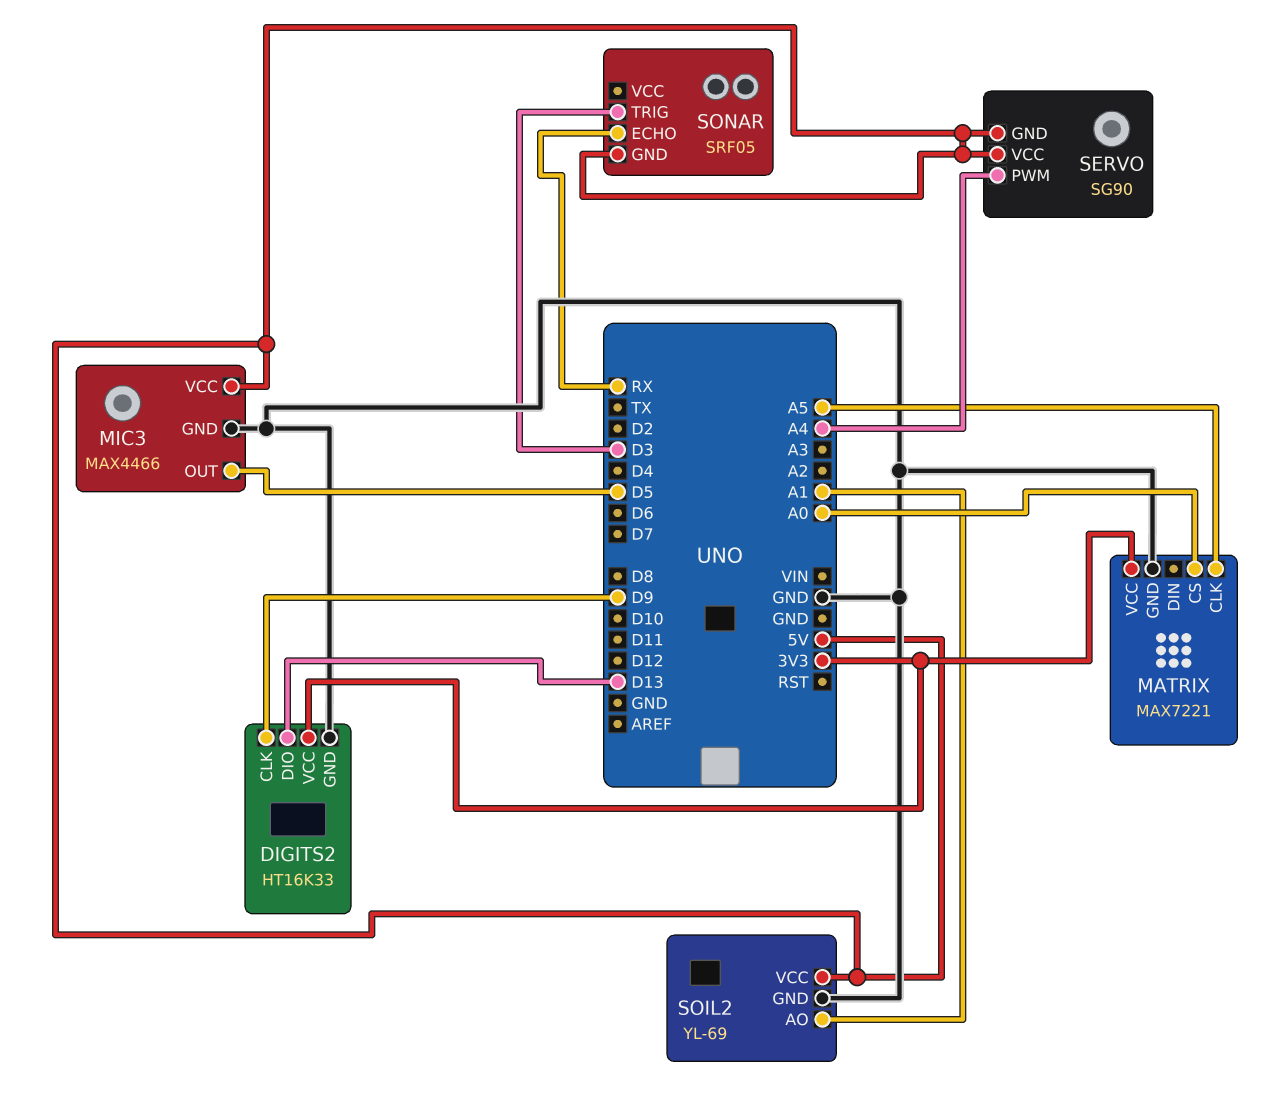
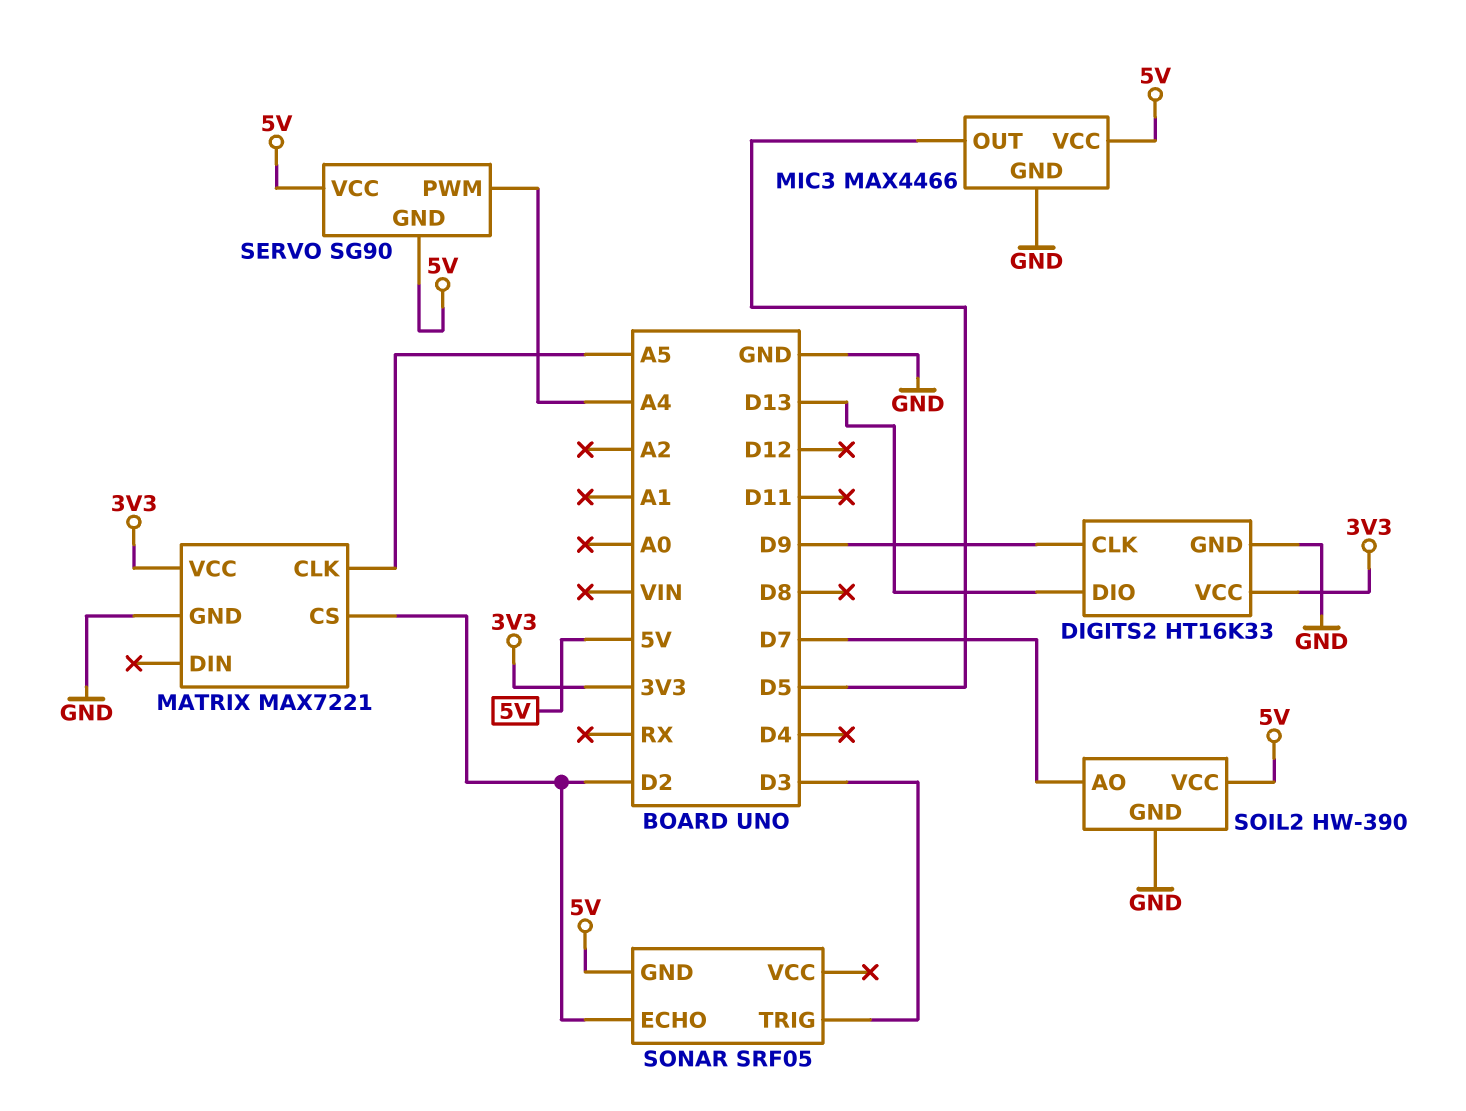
MATRIX pin CS: A0 -> D2
SOIL2: YL-69 -> HW-390
SOIL2 pin AO: A1 -> D7
SONAR pin ECHO: RX -> D2

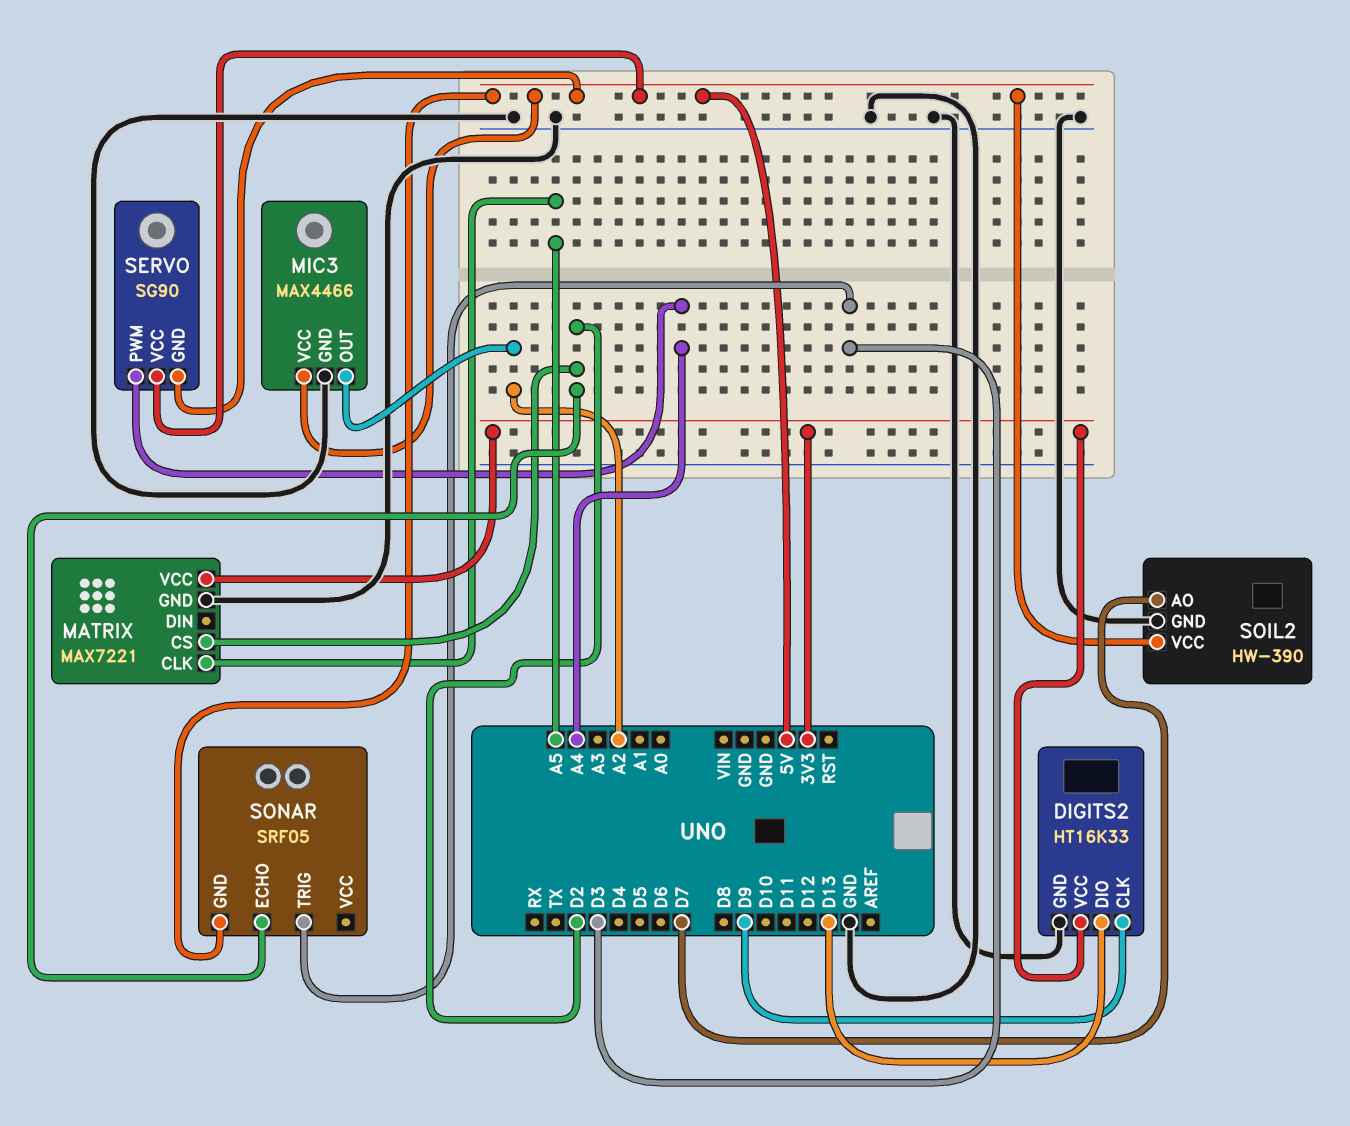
MIC3 pin OUT: D5 -> A2

